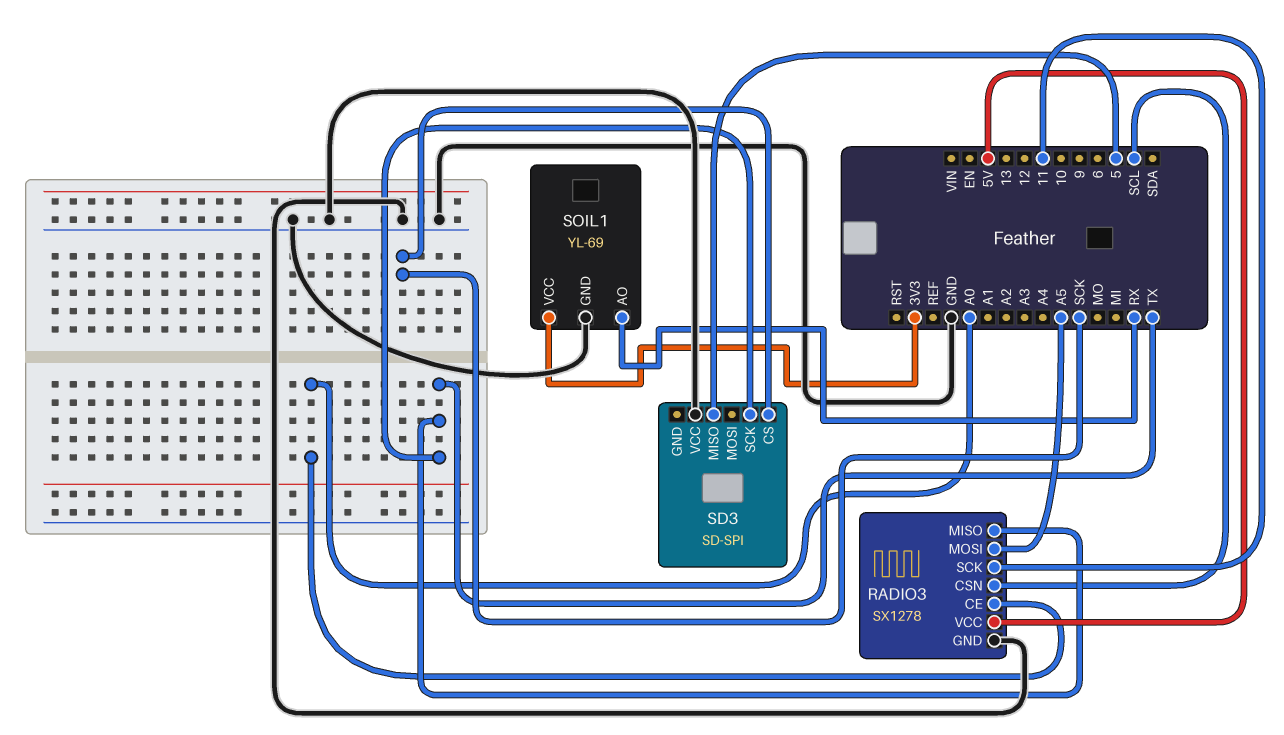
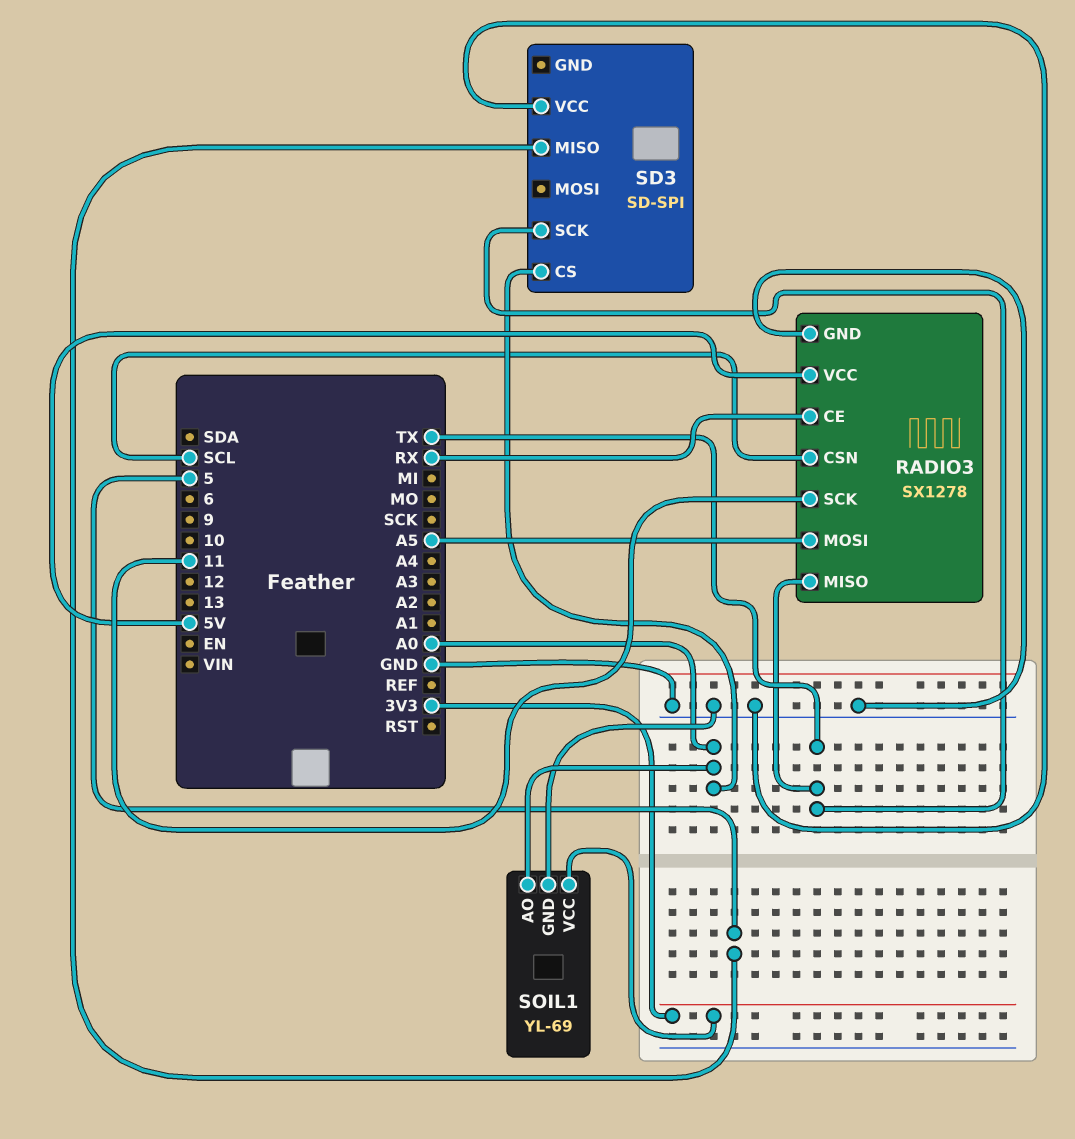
RADIO3 pin CE: A0 -> RX
SD3 pin CS: SCK -> A0
SOIL1 pin AO: RX -> A0

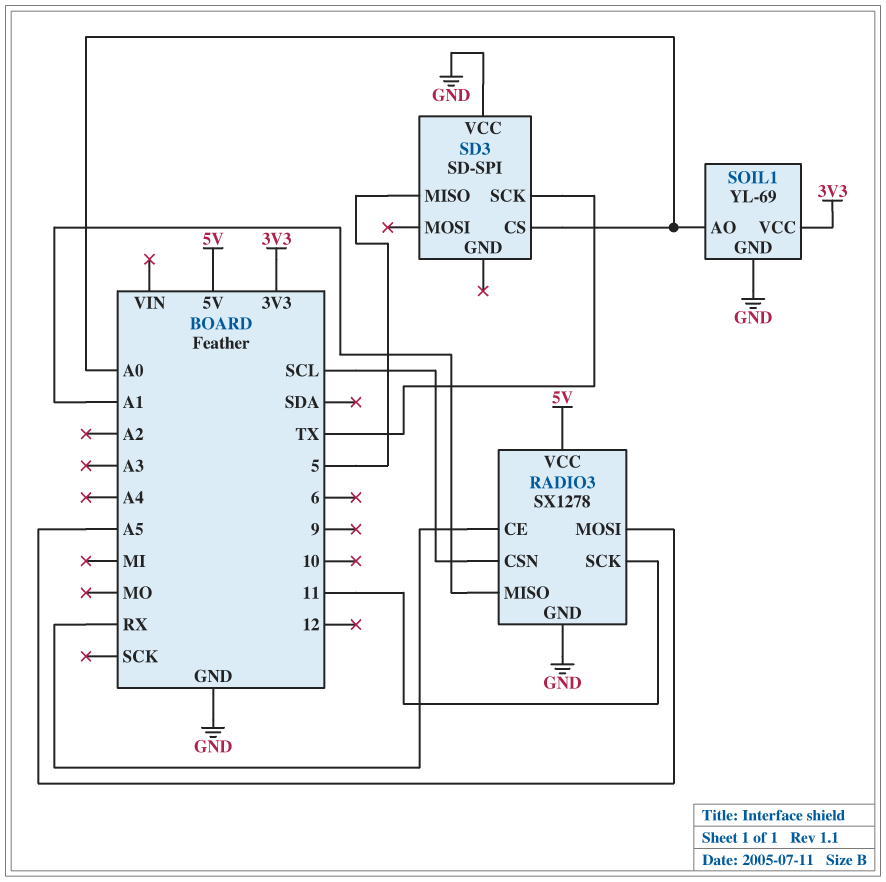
RADIO3 pin MISO: TX -> A1

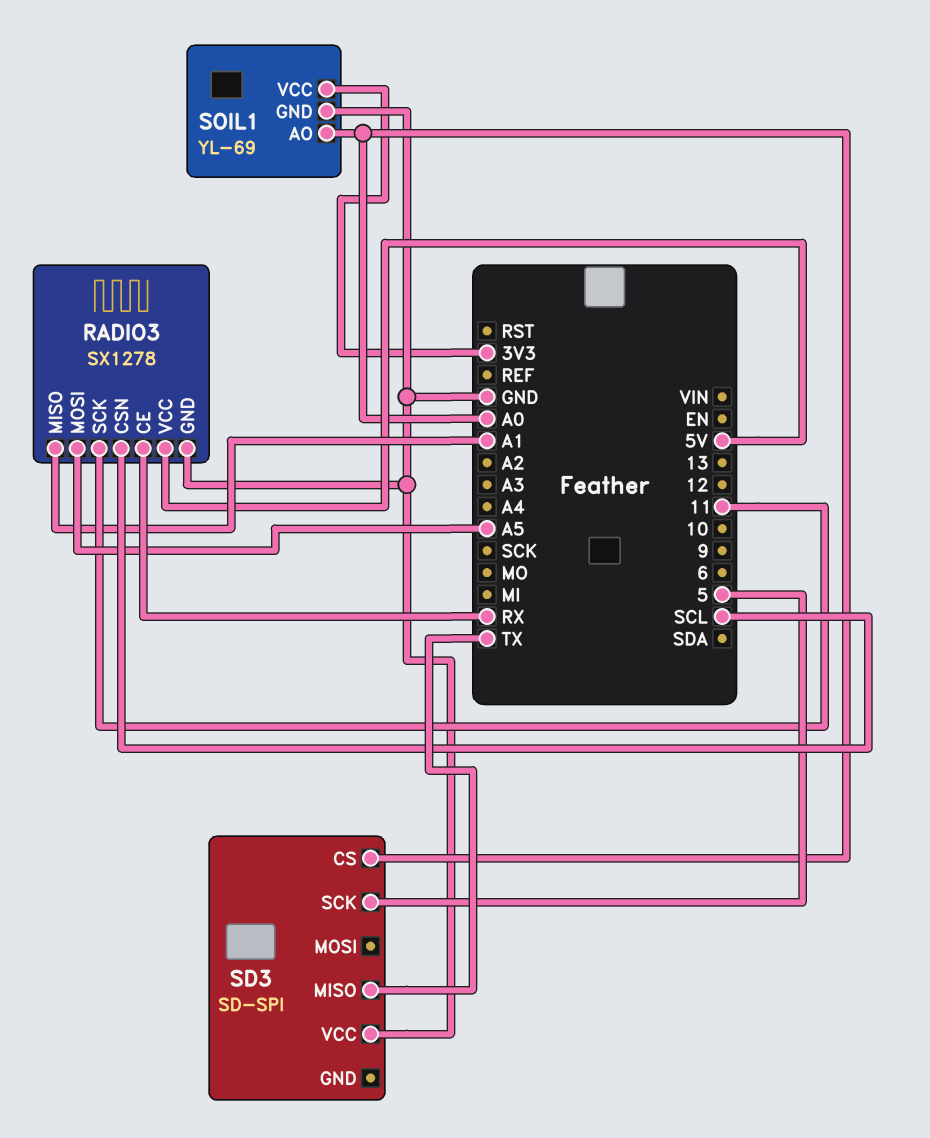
SD3 pin MISO: 5 -> TX
SD3 pin SCK: TX -> 5

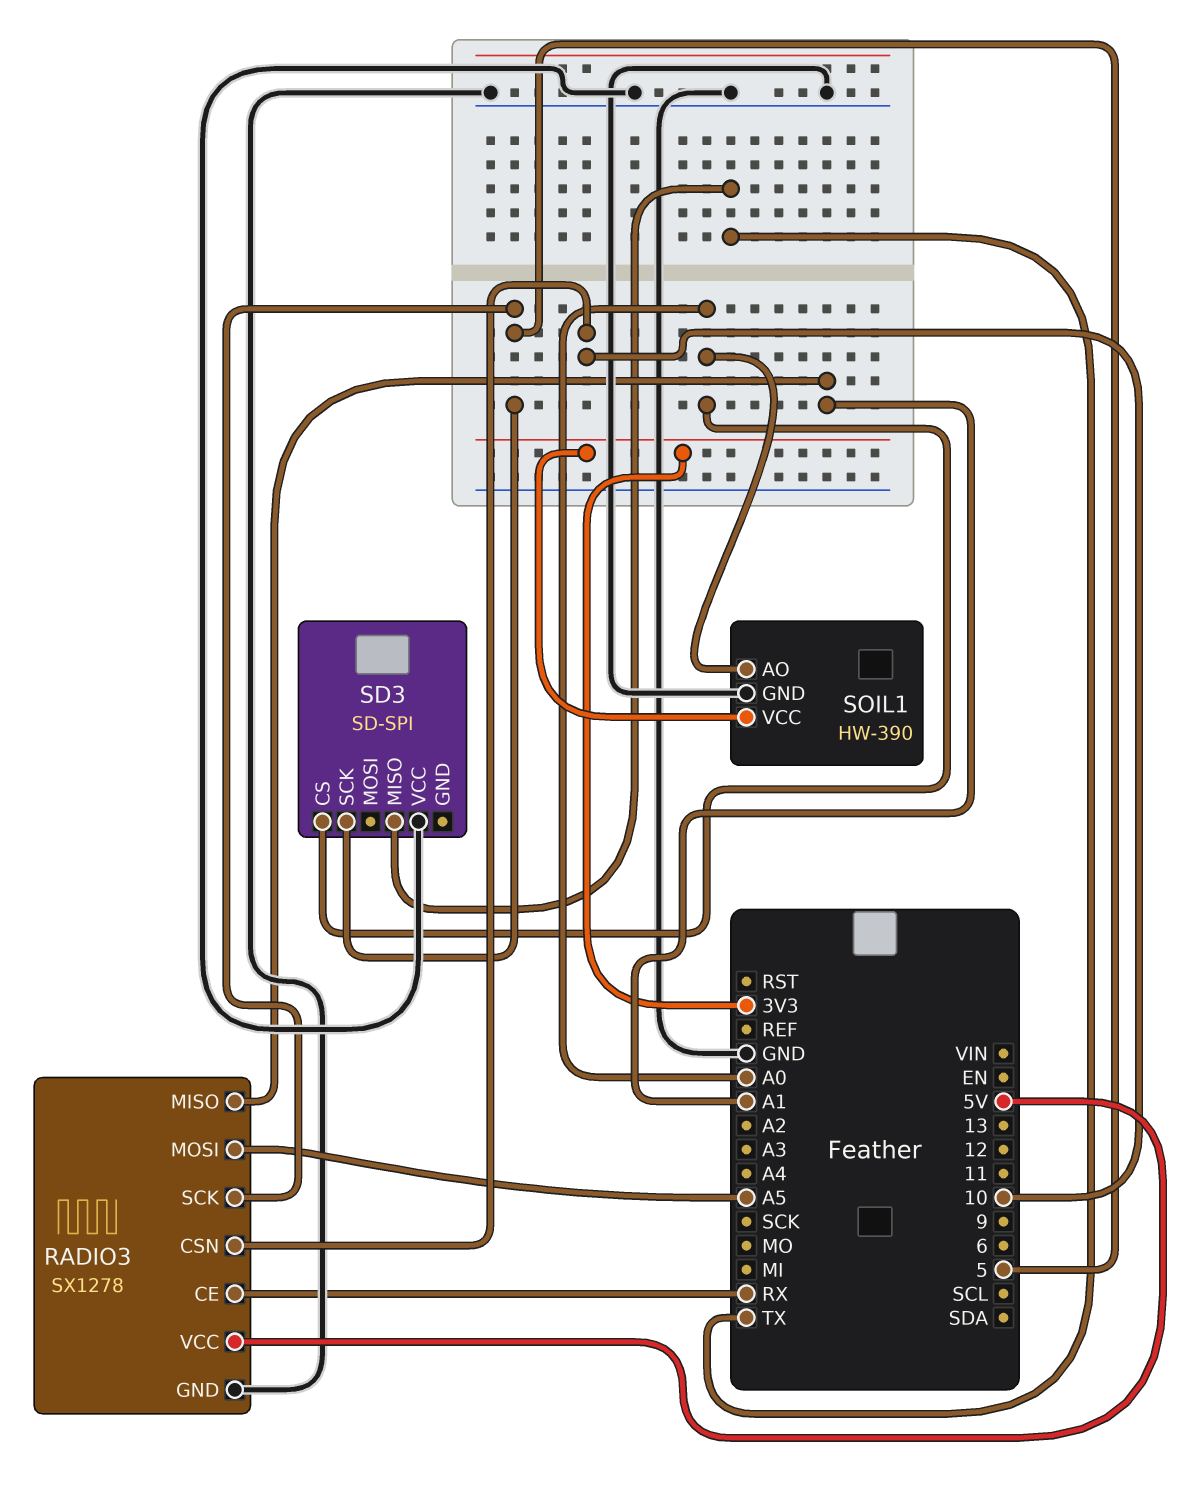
RADIO3 pin CSN: SCL -> 10
RADIO3 pin SCK: 11 -> 5
SOIL1: YL-69 -> HW-390

